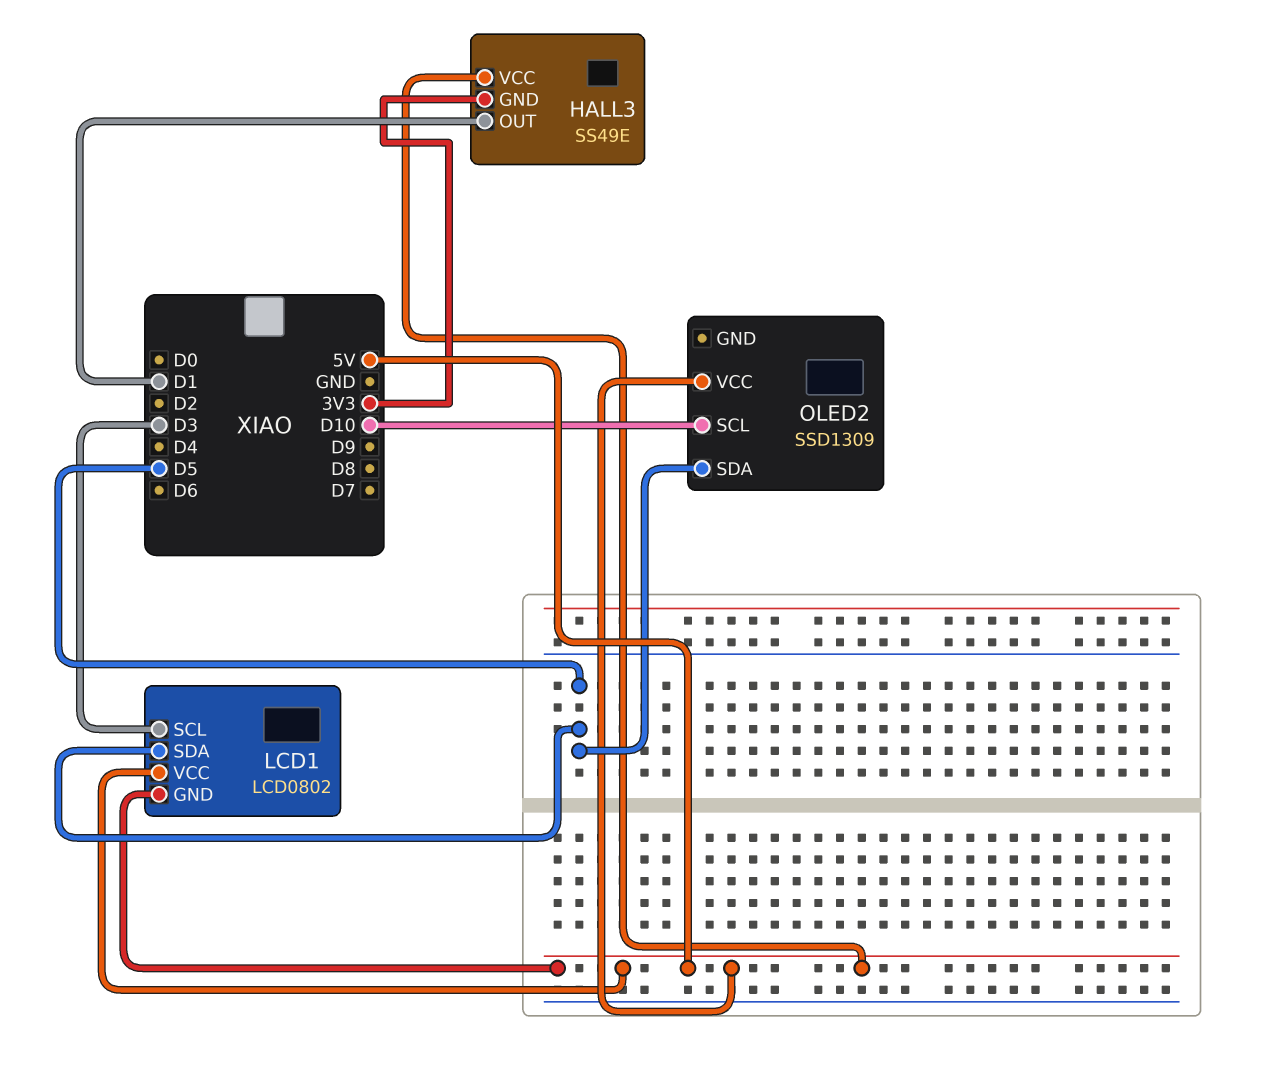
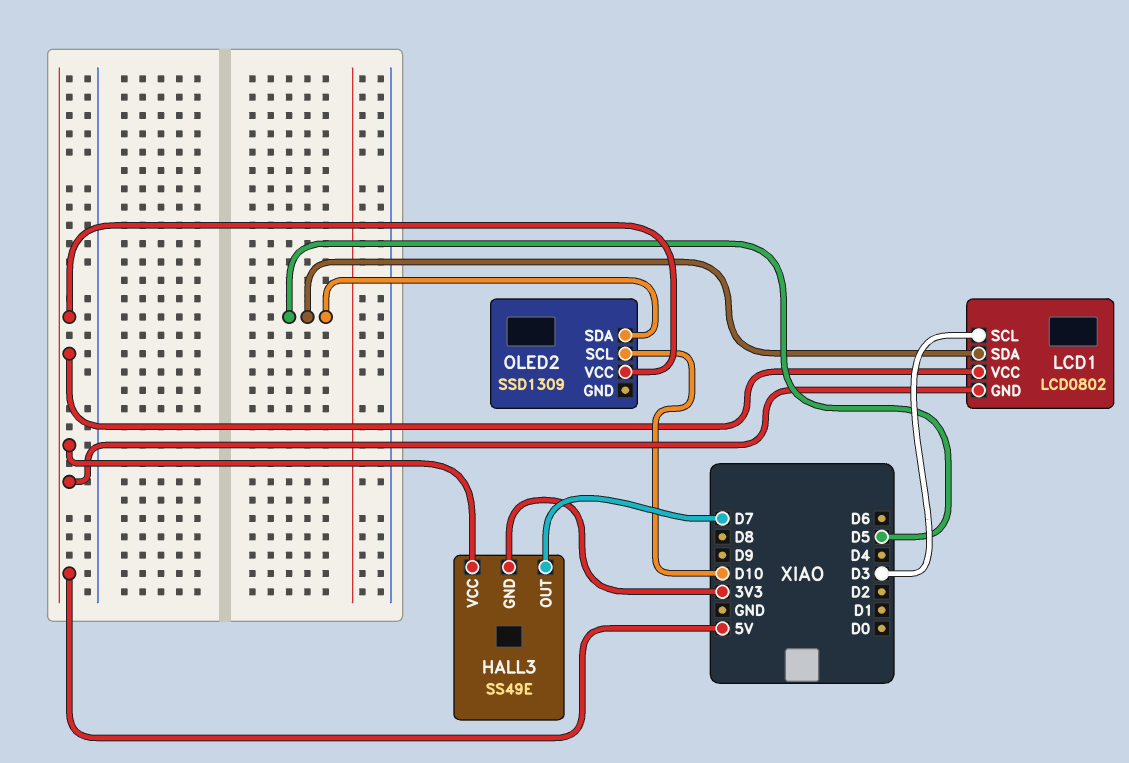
HALL3 pin OUT: D1 -> D7

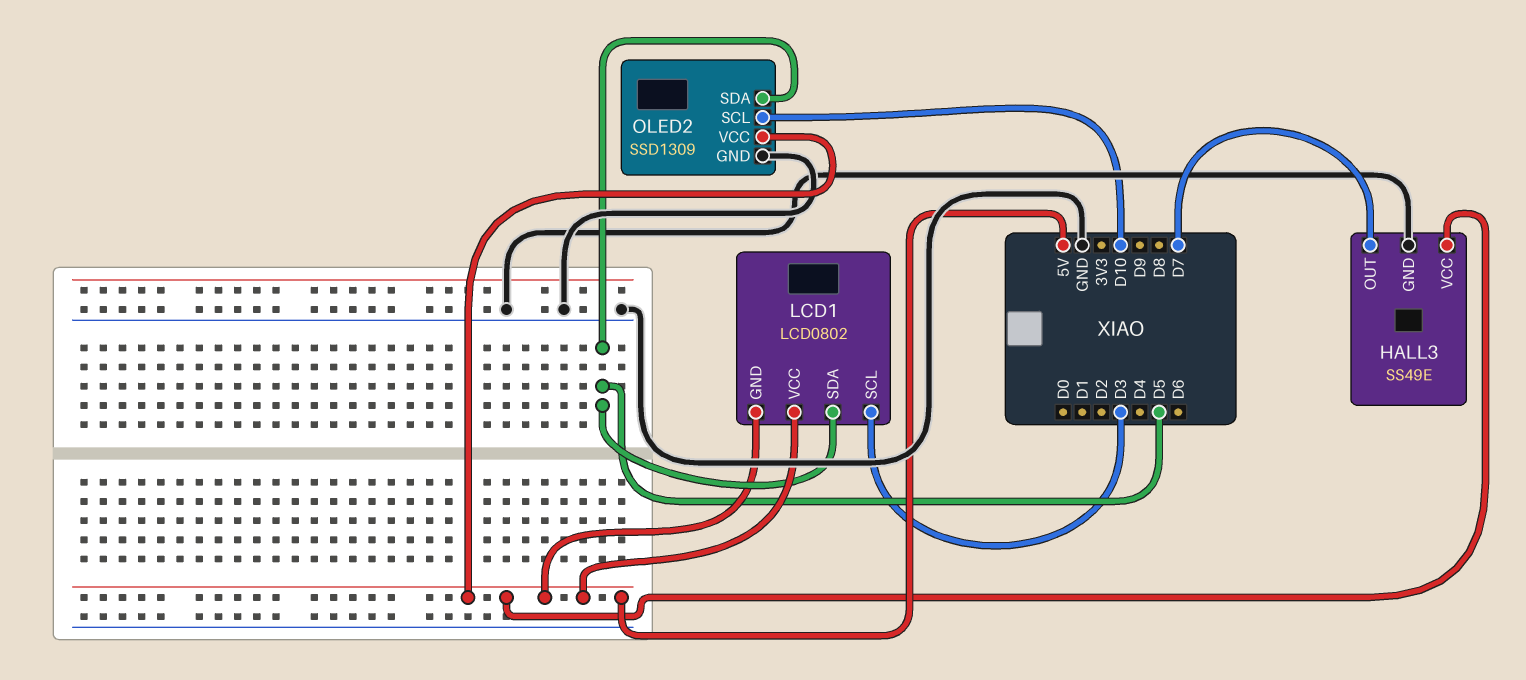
HALL3 pin GND: 3V3 -> GND
OLED2 pin GND: none -> GND

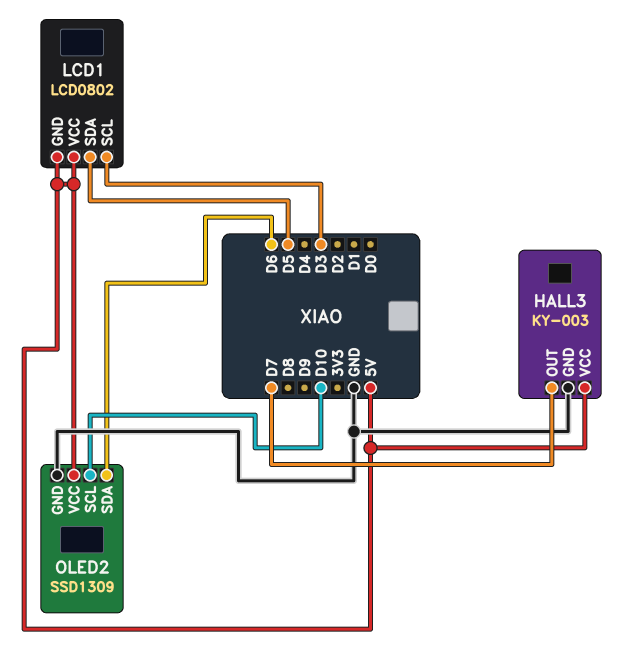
HALL3: SS49E -> KY-003
OLED2 pin SDA: D5 -> D6

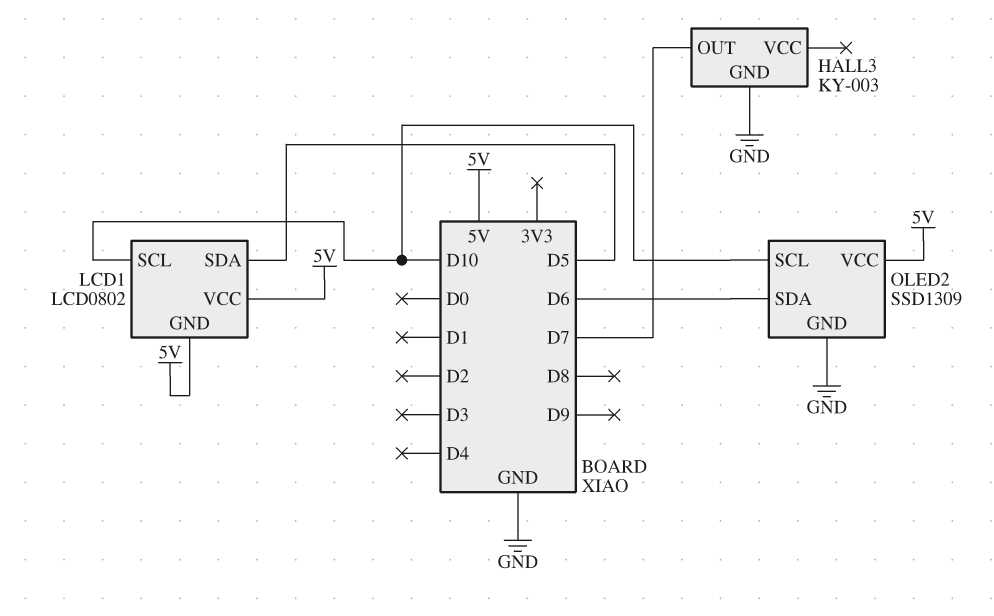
HALL3 pin VCC: 5V -> none
LCD1 pin SCL: D3 -> D10

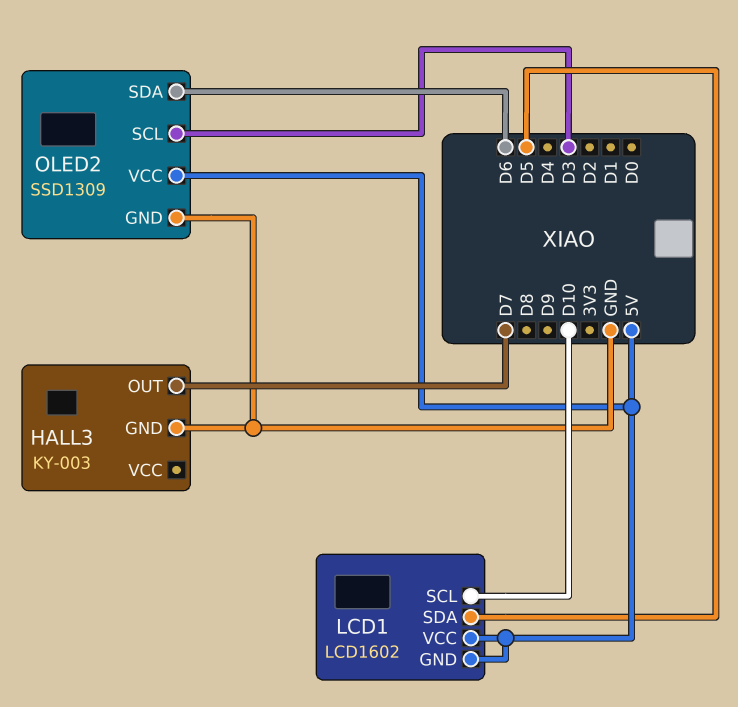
LCD1: LCD0802 -> LCD1602
OLED2 pin SCL: D10 -> D3

